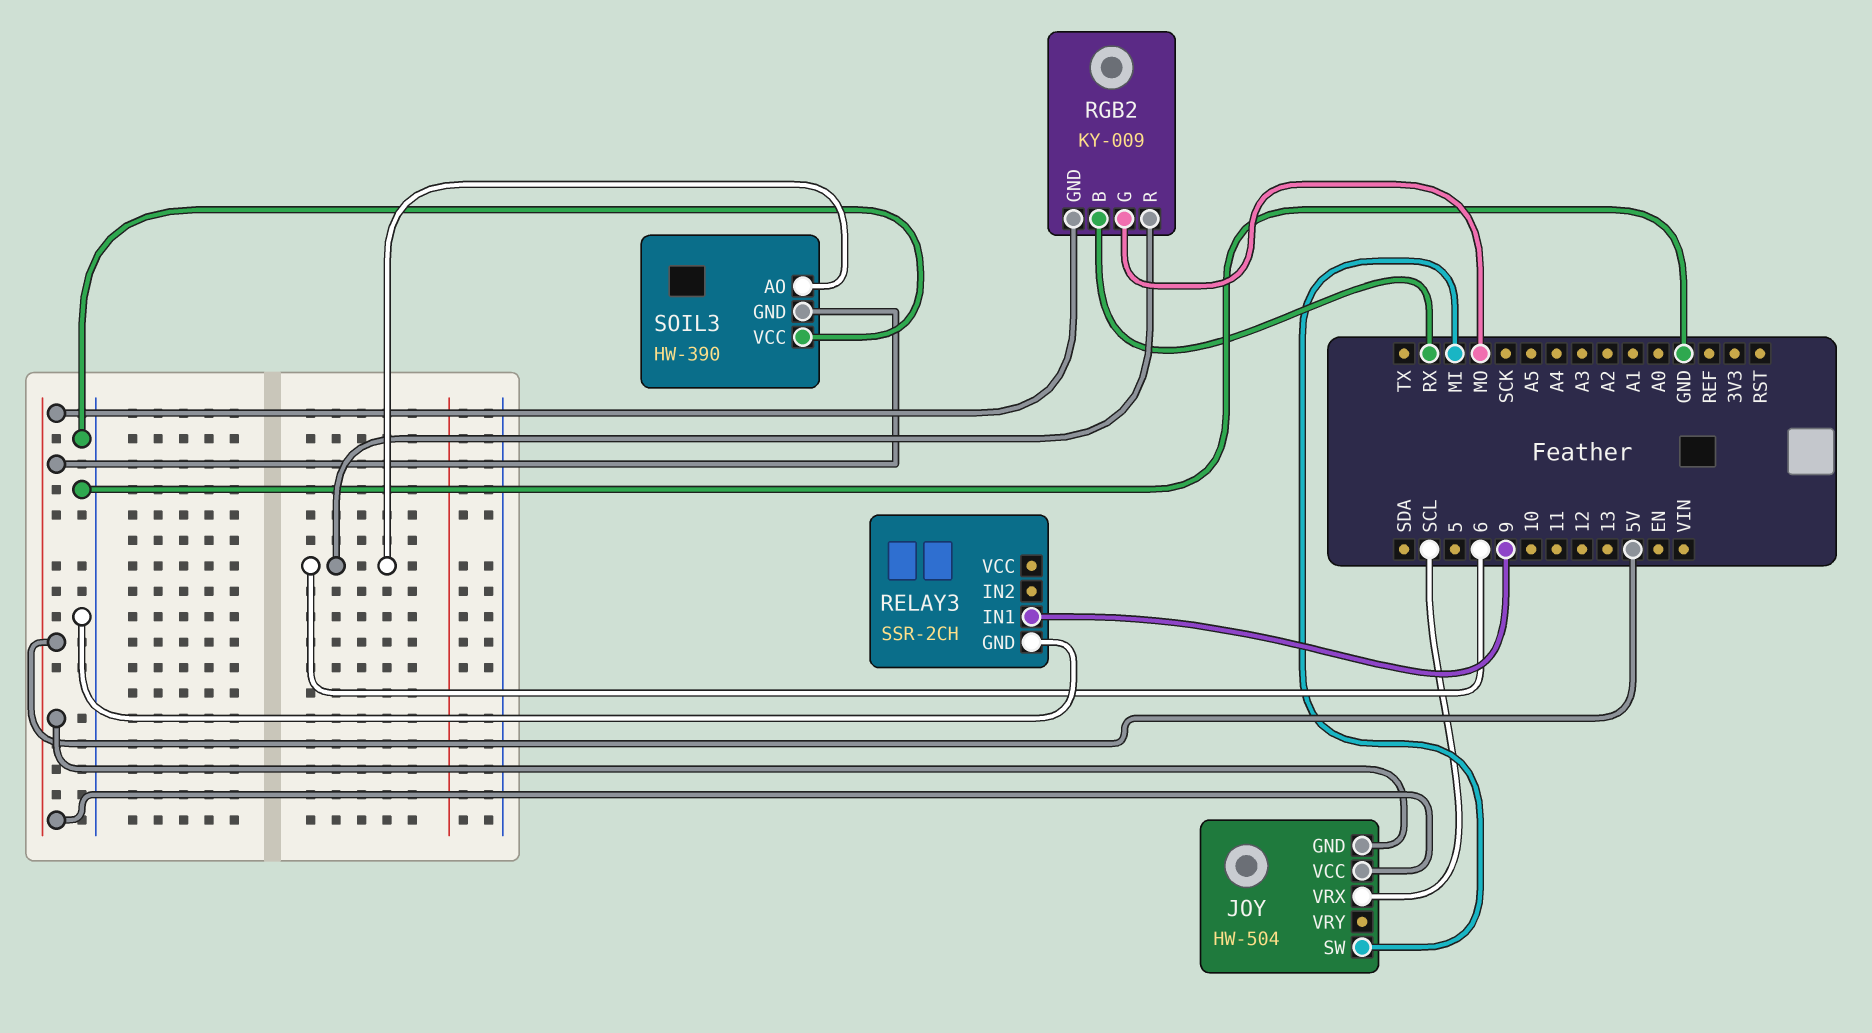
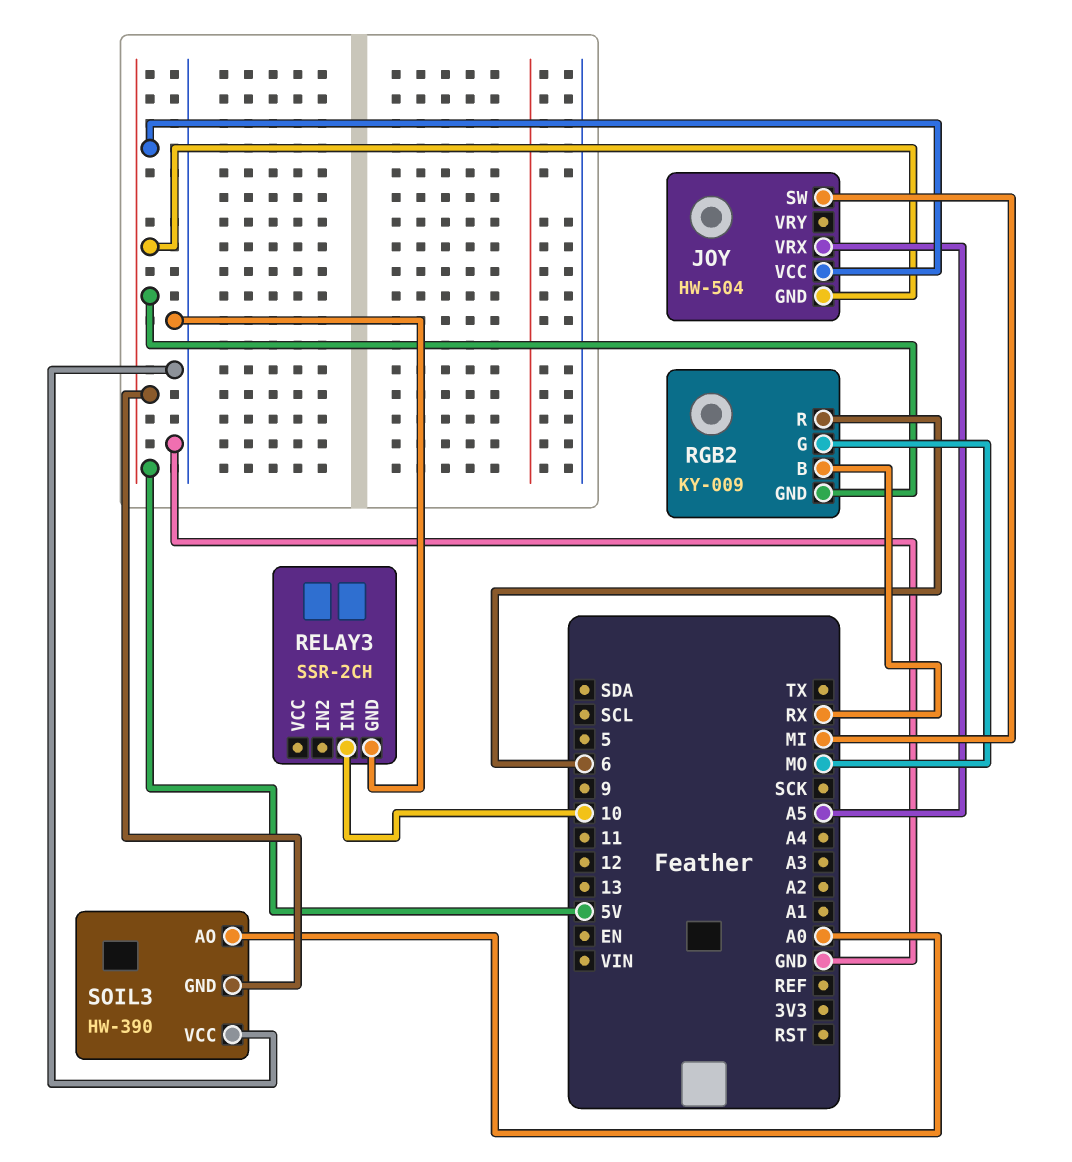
JOY pin VRX: SCL -> A5
RELAY3 pin IN1: 9 -> 10
SOIL3 pin AO: 6 -> A0

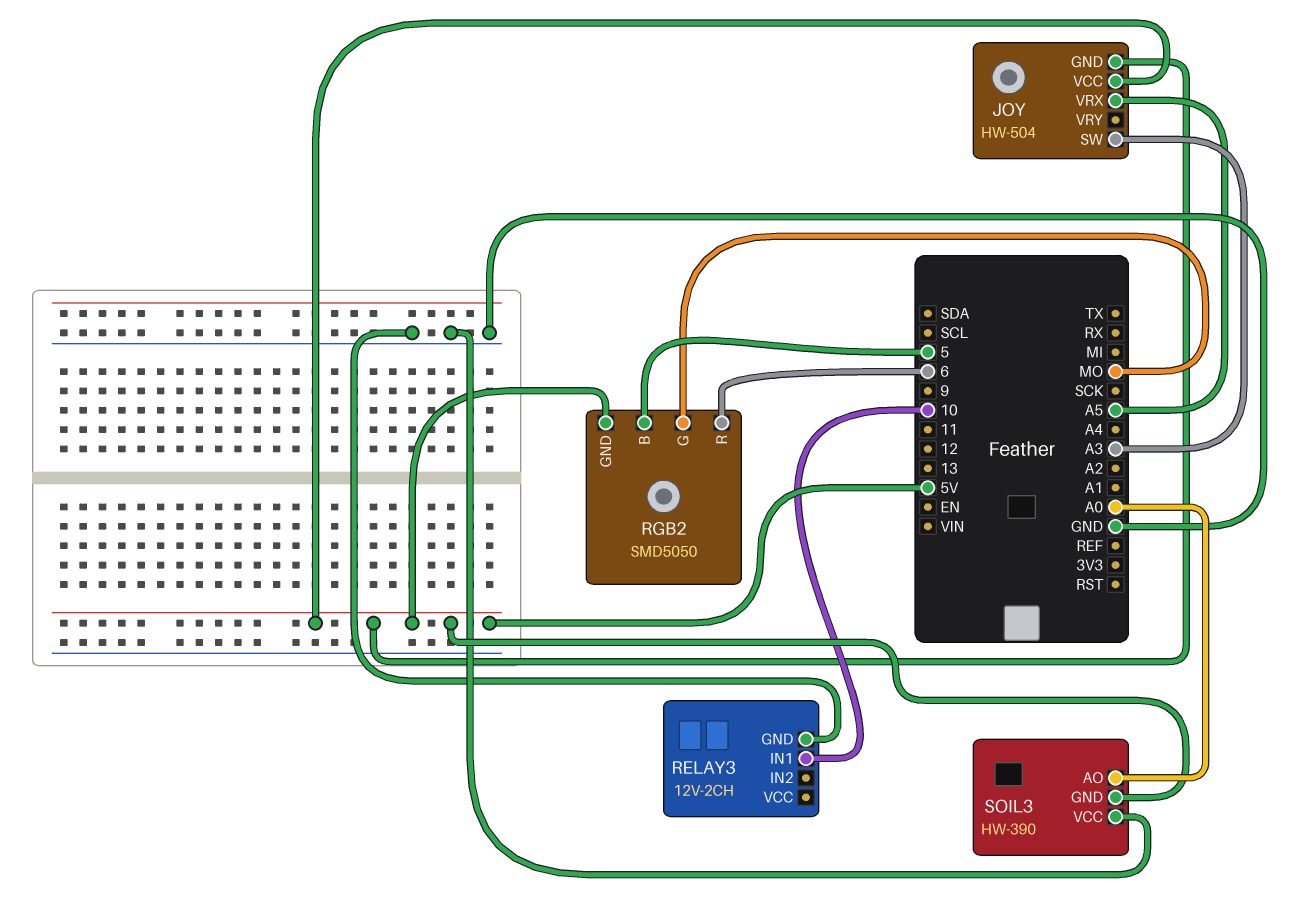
JOY pin SW: MI -> A3
RELAY3: SSR-2CH -> 12V-2CH
RGB2: KY-009 -> SMD5050
RGB2 pin B: RX -> 5

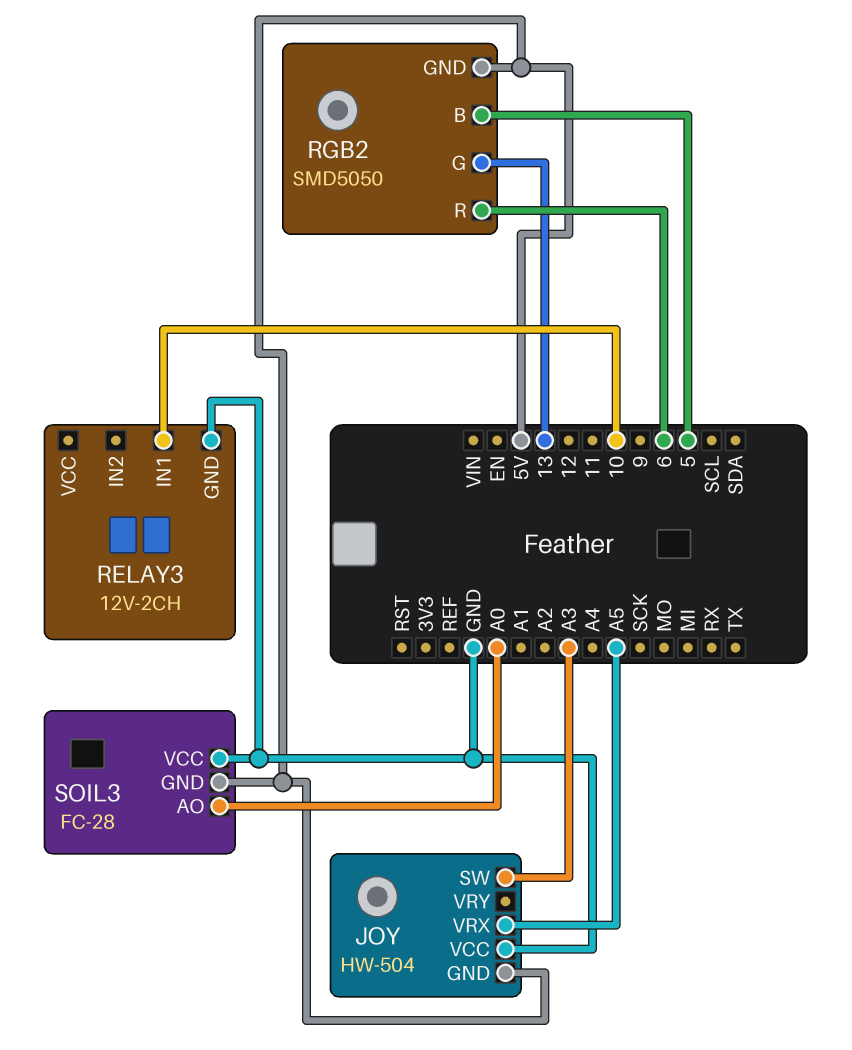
JOY pin VCC: 5V -> GND
RGB2 pin G: MO -> 13
SOIL3: HW-390 -> FC-28

